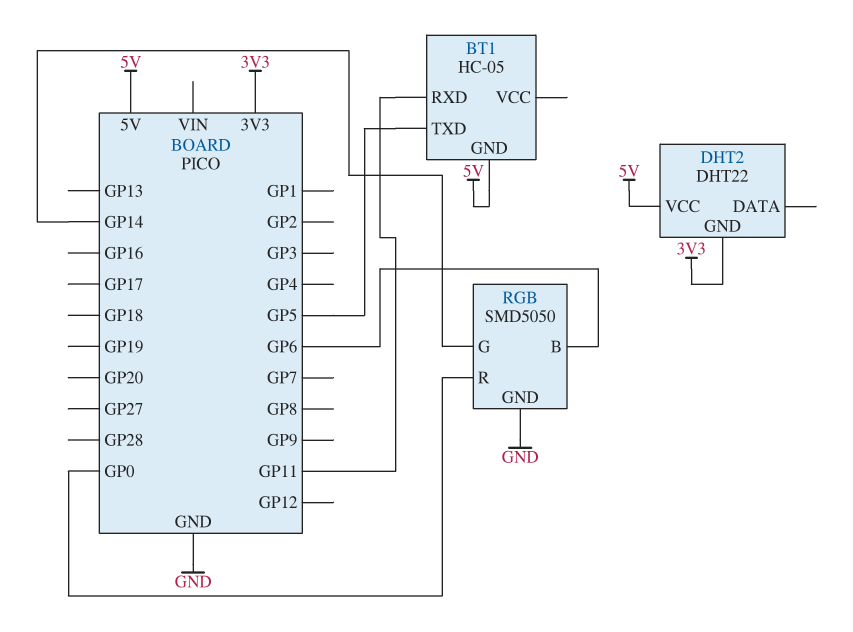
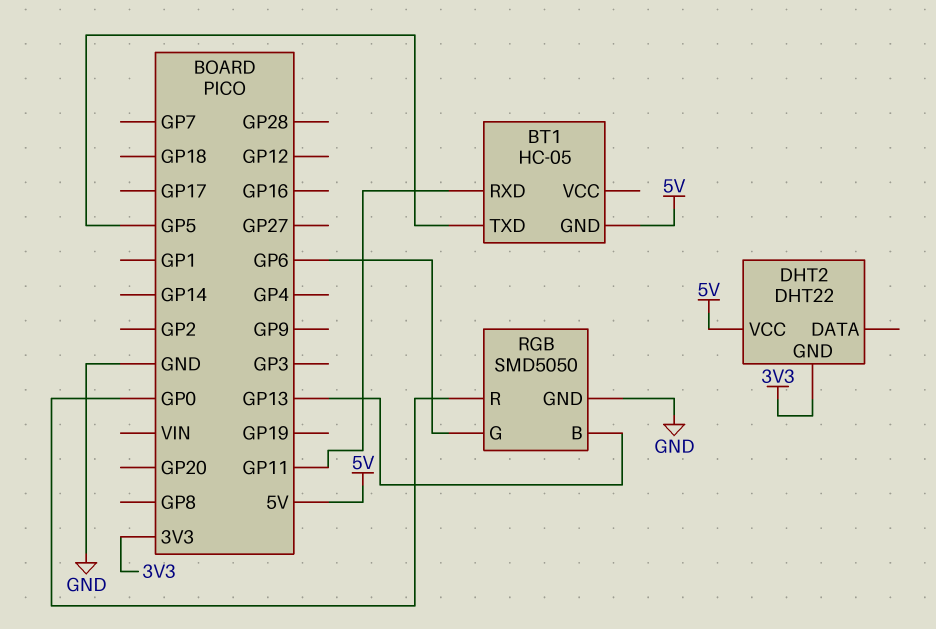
RGB pin B: GP6 -> GP13
RGB pin G: GP14 -> GP6

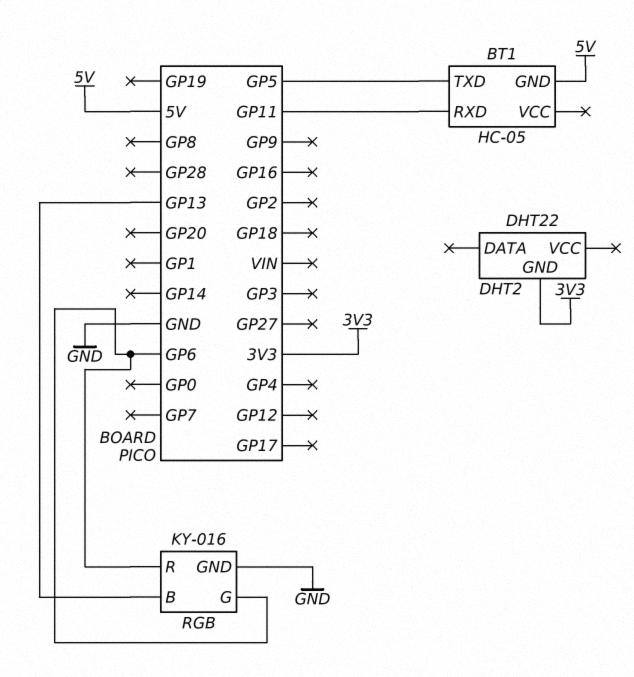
DHT2 pin VCC: 5V -> none
RGB: SMD5050 -> KY-016
RGB pin R: GP0 -> GP6

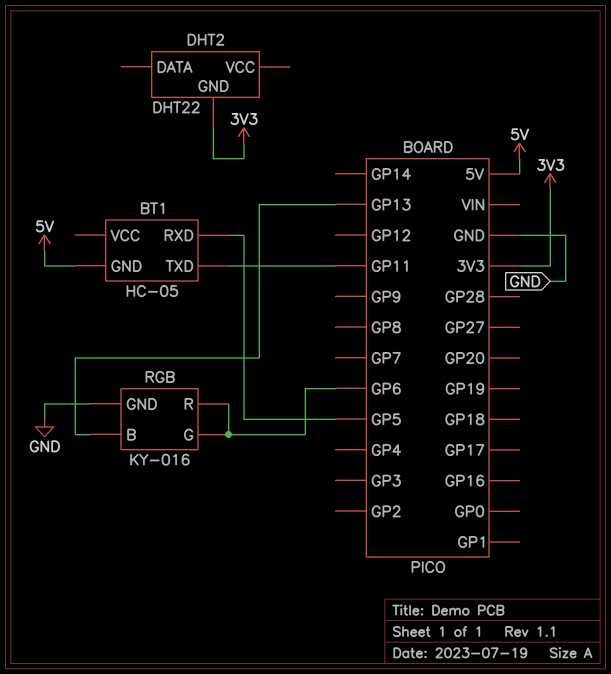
BT1 pin RXD: GP11 -> GP5
BT1 pin TXD: GP5 -> GP11

